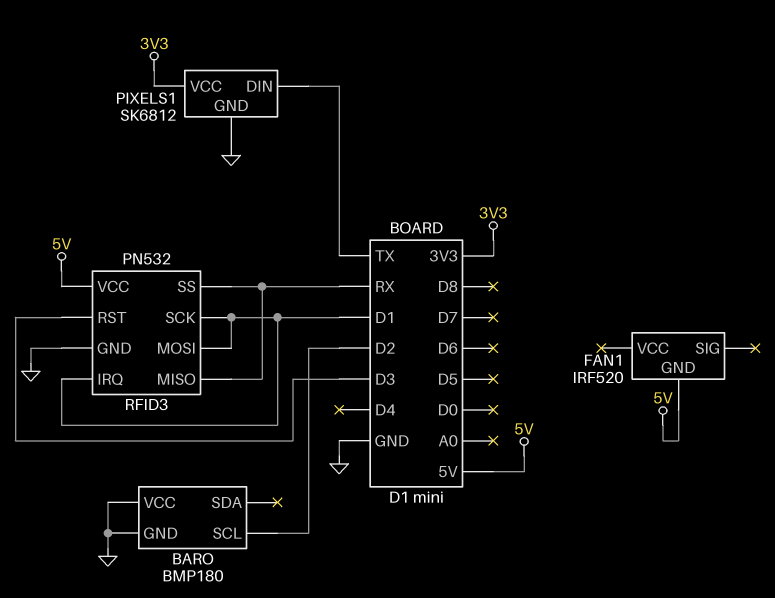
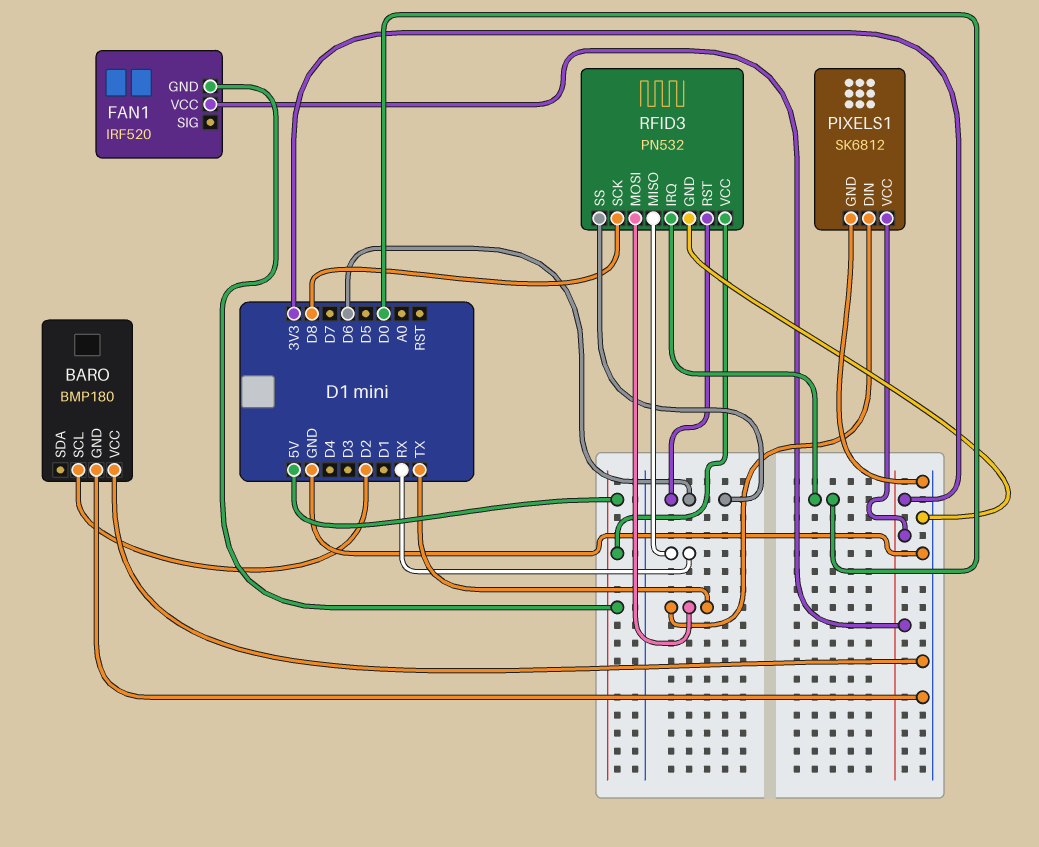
FAN1 pin VCC: none -> 3V3
RFID3 pin IRQ: D1 -> D0
RFID3 pin MOSI: D1 -> TX
RFID3 pin RST: D3 -> D6
RFID3 pin SCK: D1 -> D8
RFID3 pin SS: RX -> D6

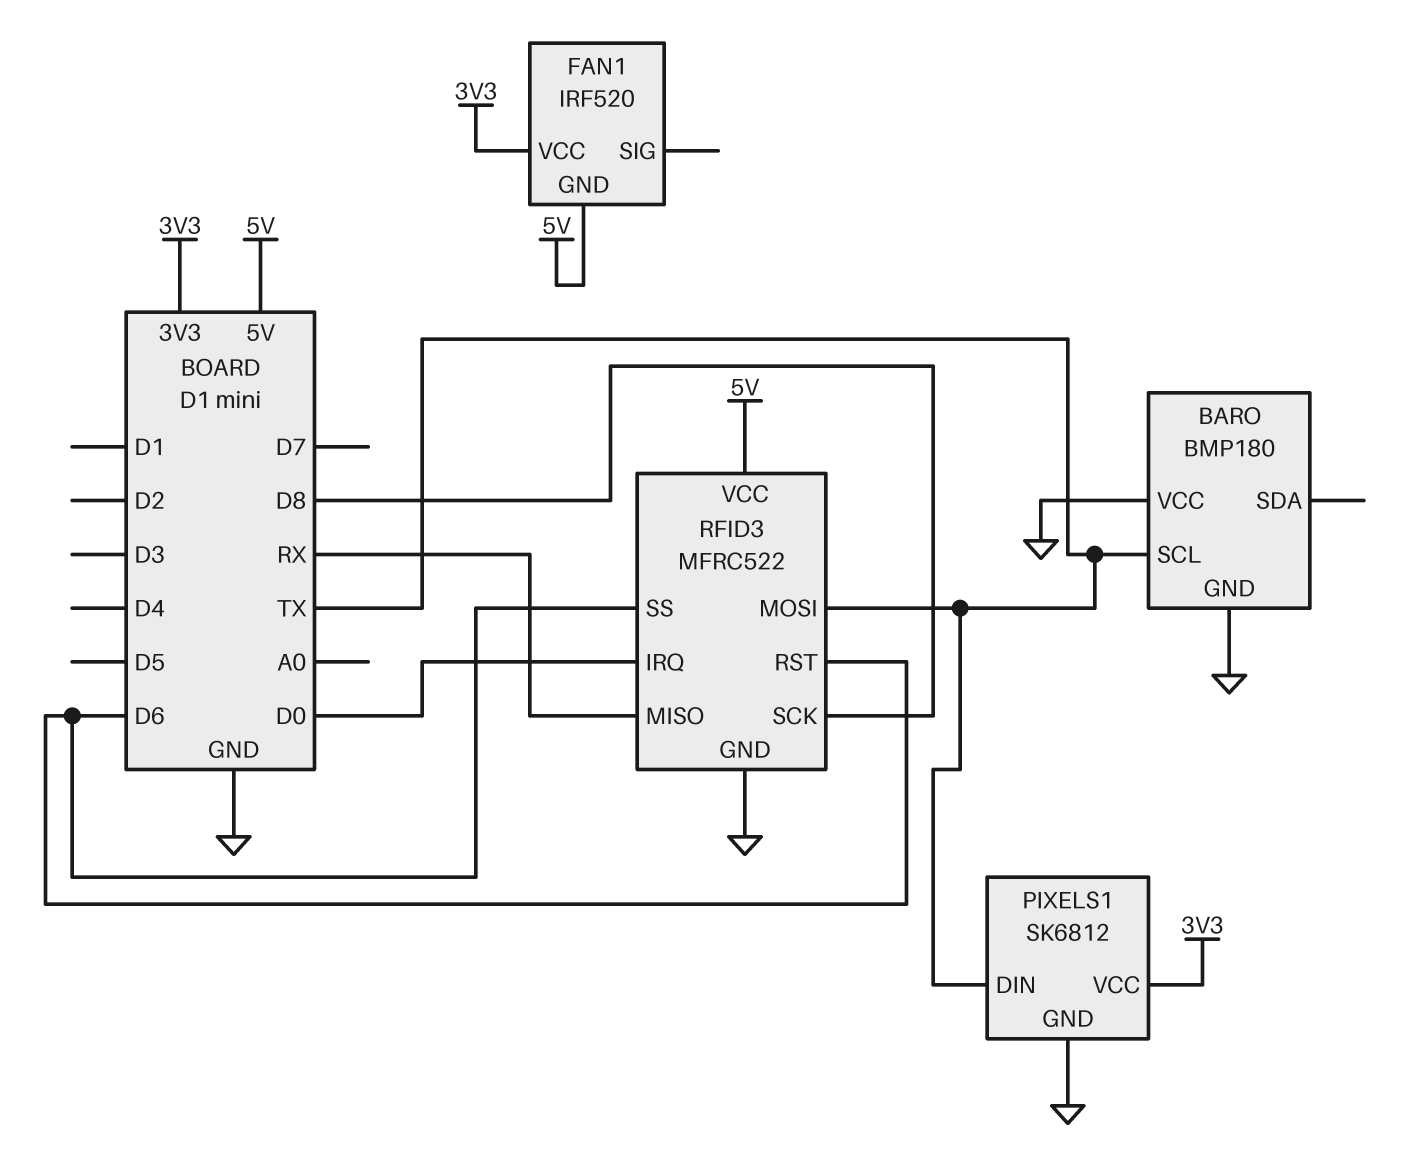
BARO pin SCL: D2 -> TX
RFID3: PN532 -> MFRC522

